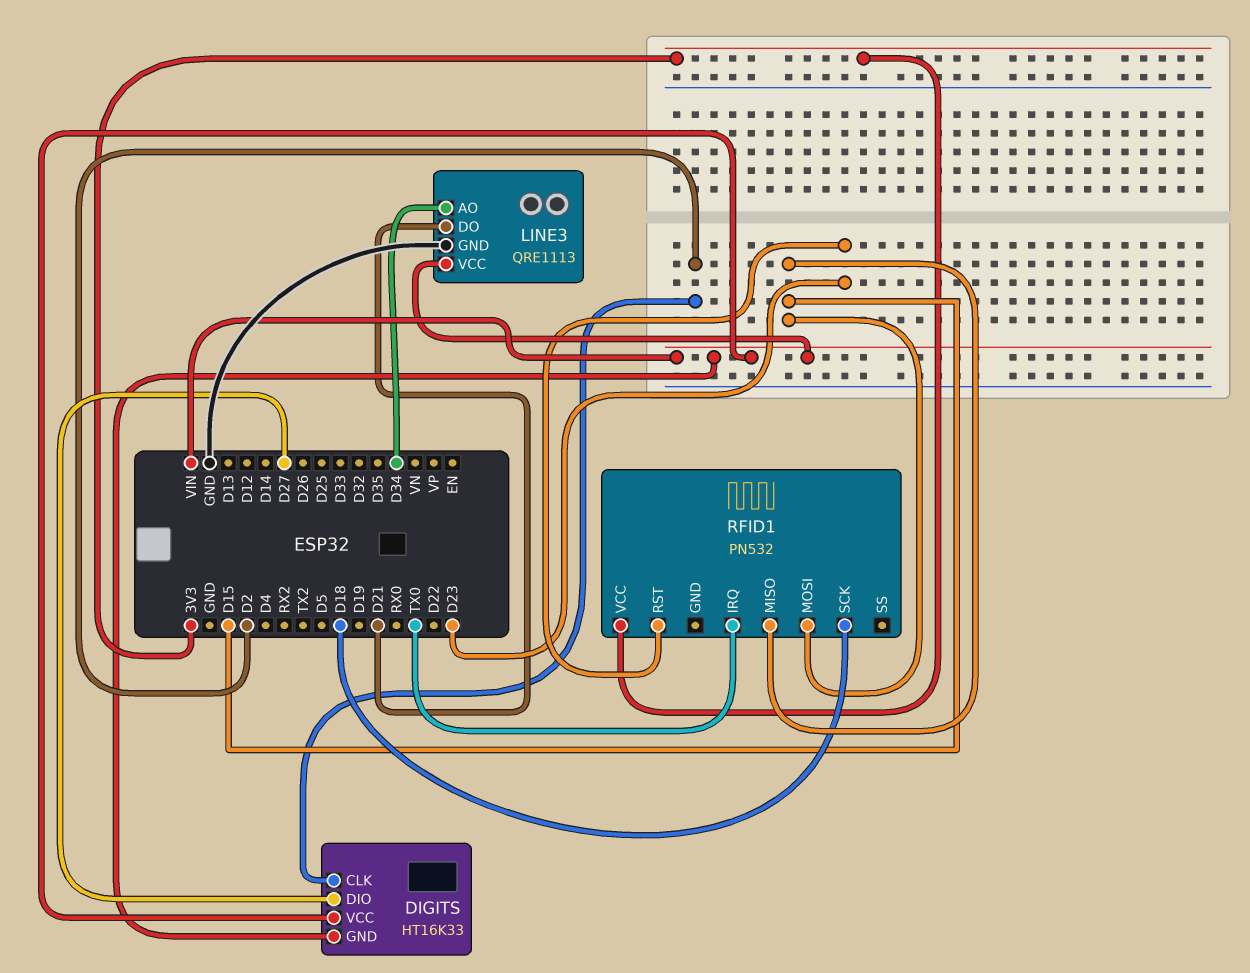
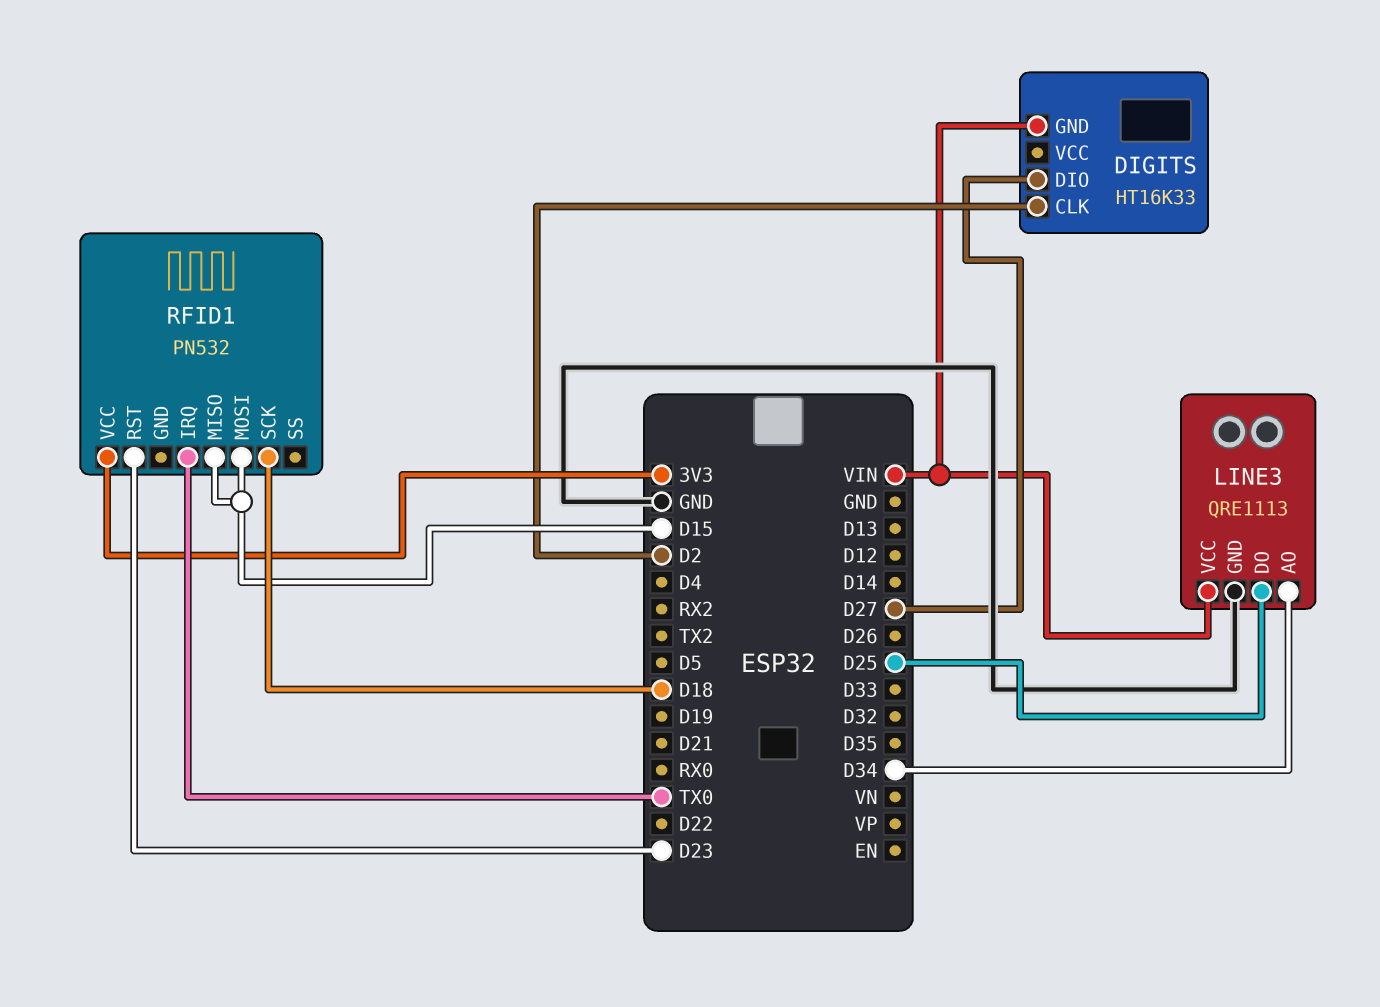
DIGITS pin VCC: VIN -> none
LINE3 pin DO: D21 -> D25

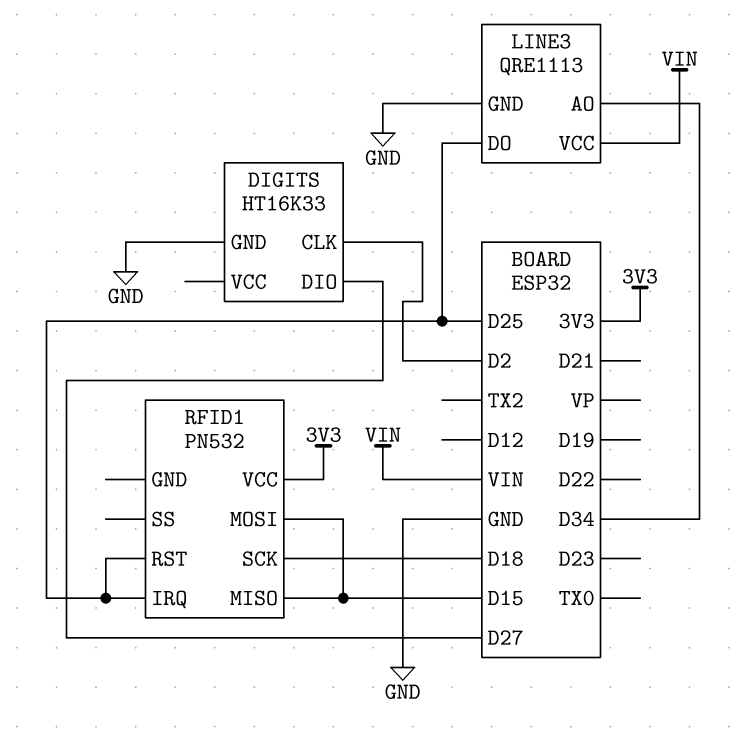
DIGITS pin GND: VIN -> GND
RFID1 pin IRQ: TX0 -> D25
RFID1 pin RST: D23 -> D25

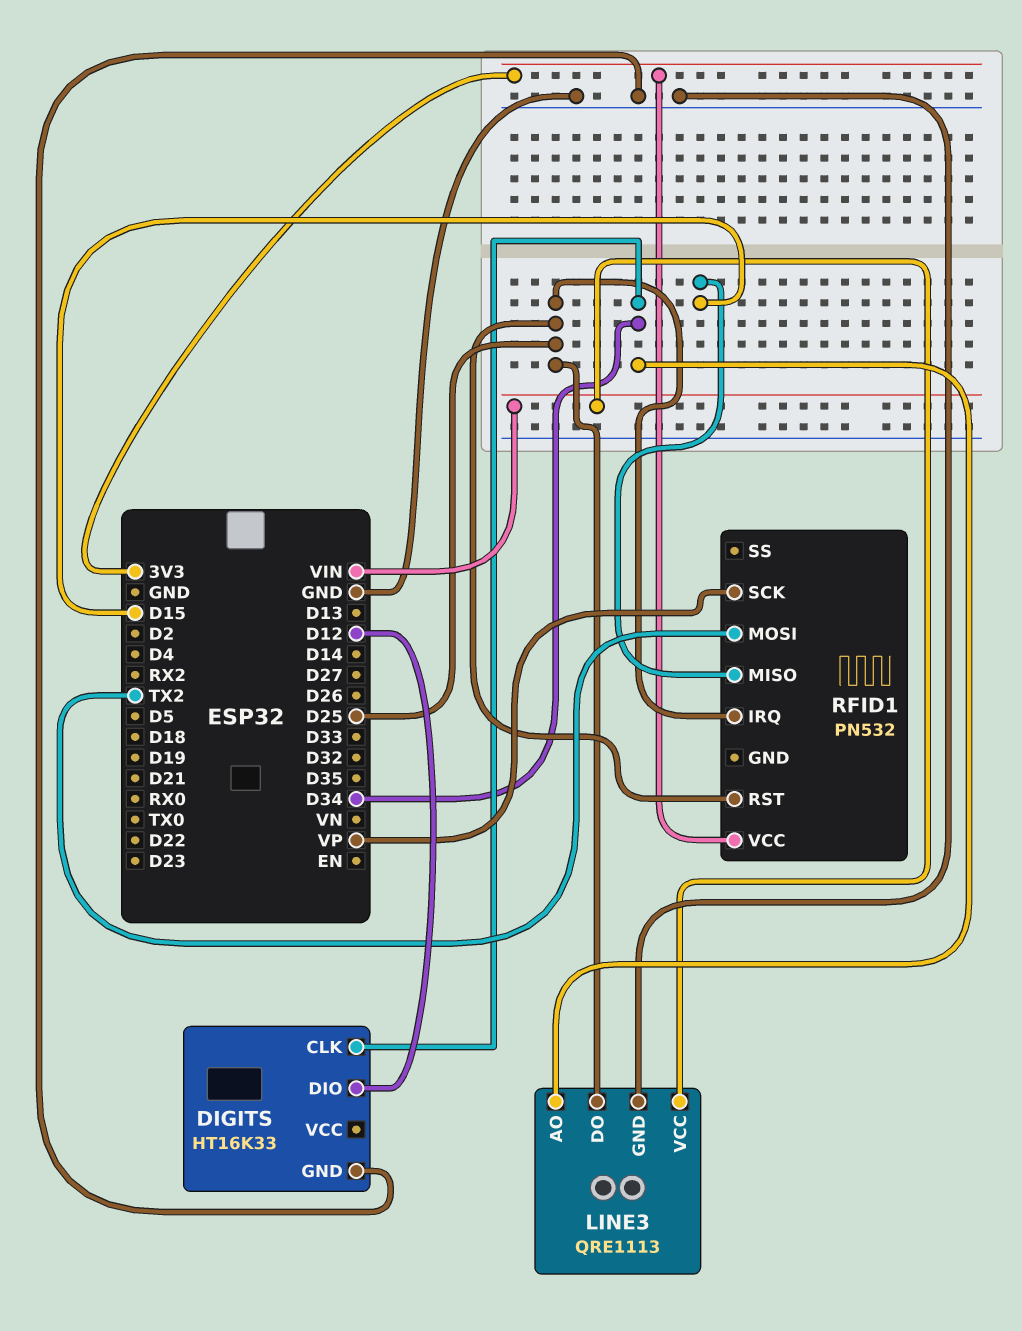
DIGITS pin CLK: D2 -> D34
DIGITS pin DIO: D27 -> D12
RFID1 pin MOSI: D15 -> TX2
RFID1 pin SCK: D18 -> VP

